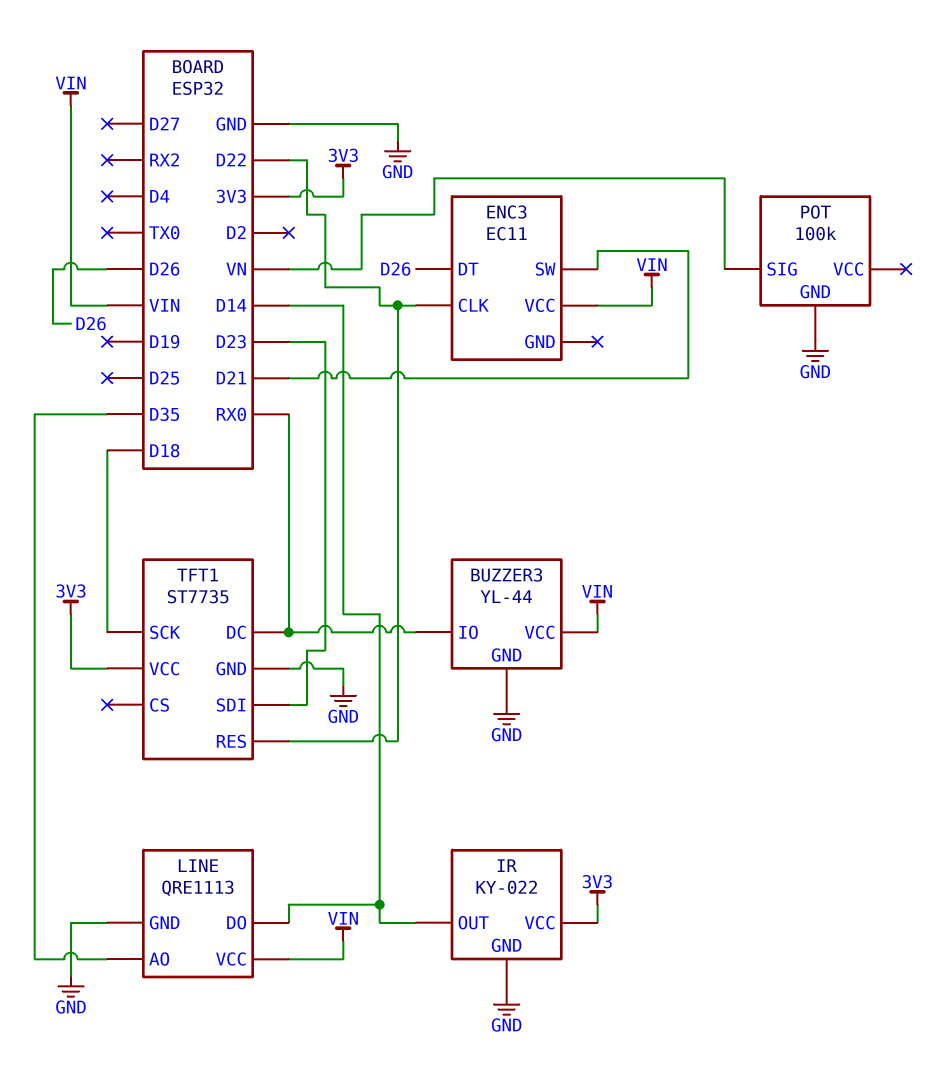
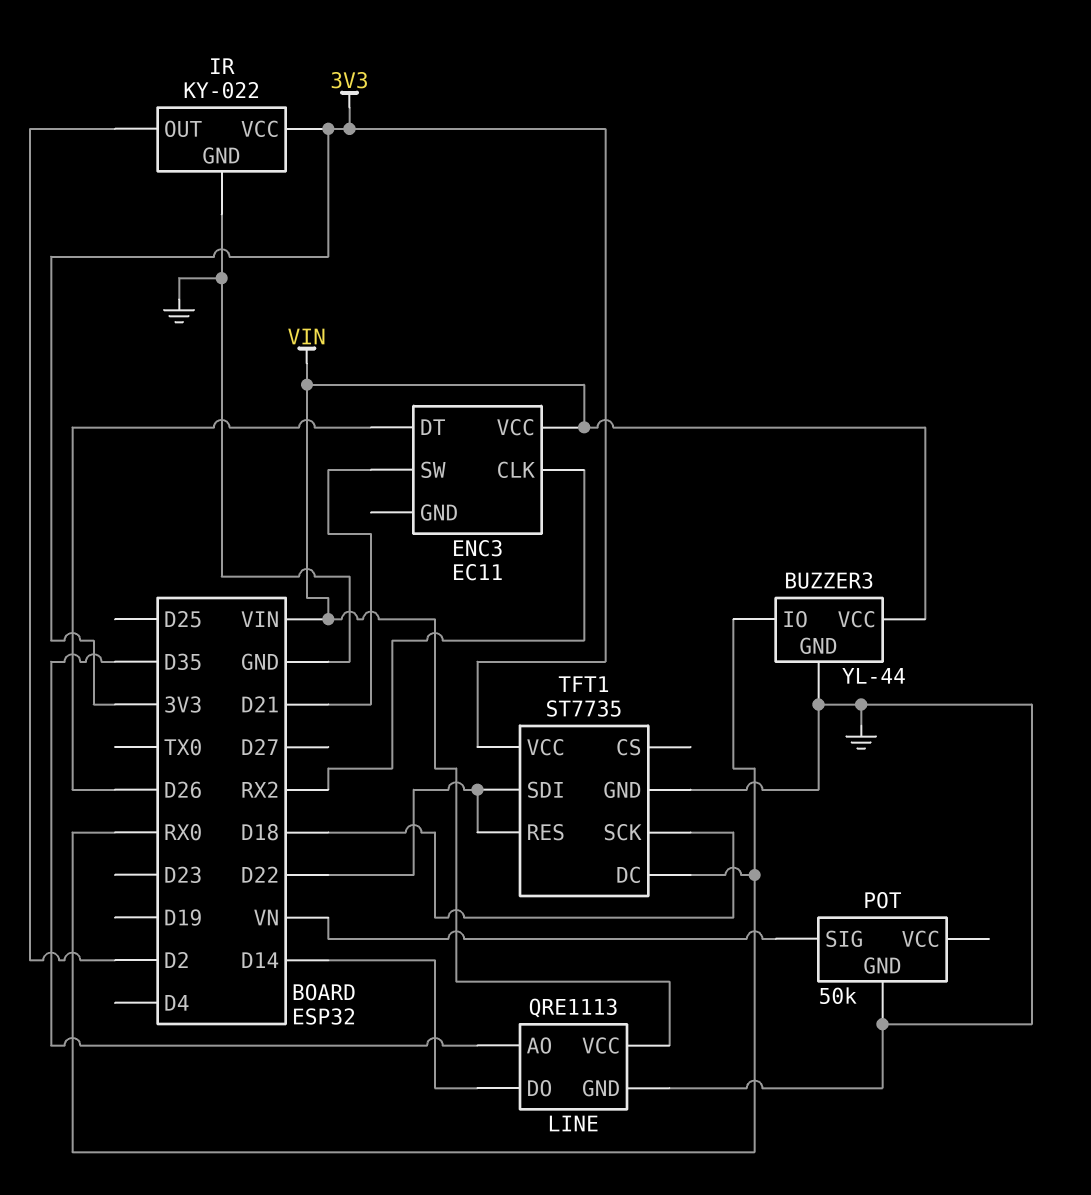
ENC3 pin CLK: D22 -> RX2
IR pin OUT: D14 -> D2
POT: 100k -> 50k
TFT1 pin SDI: D23 -> D22

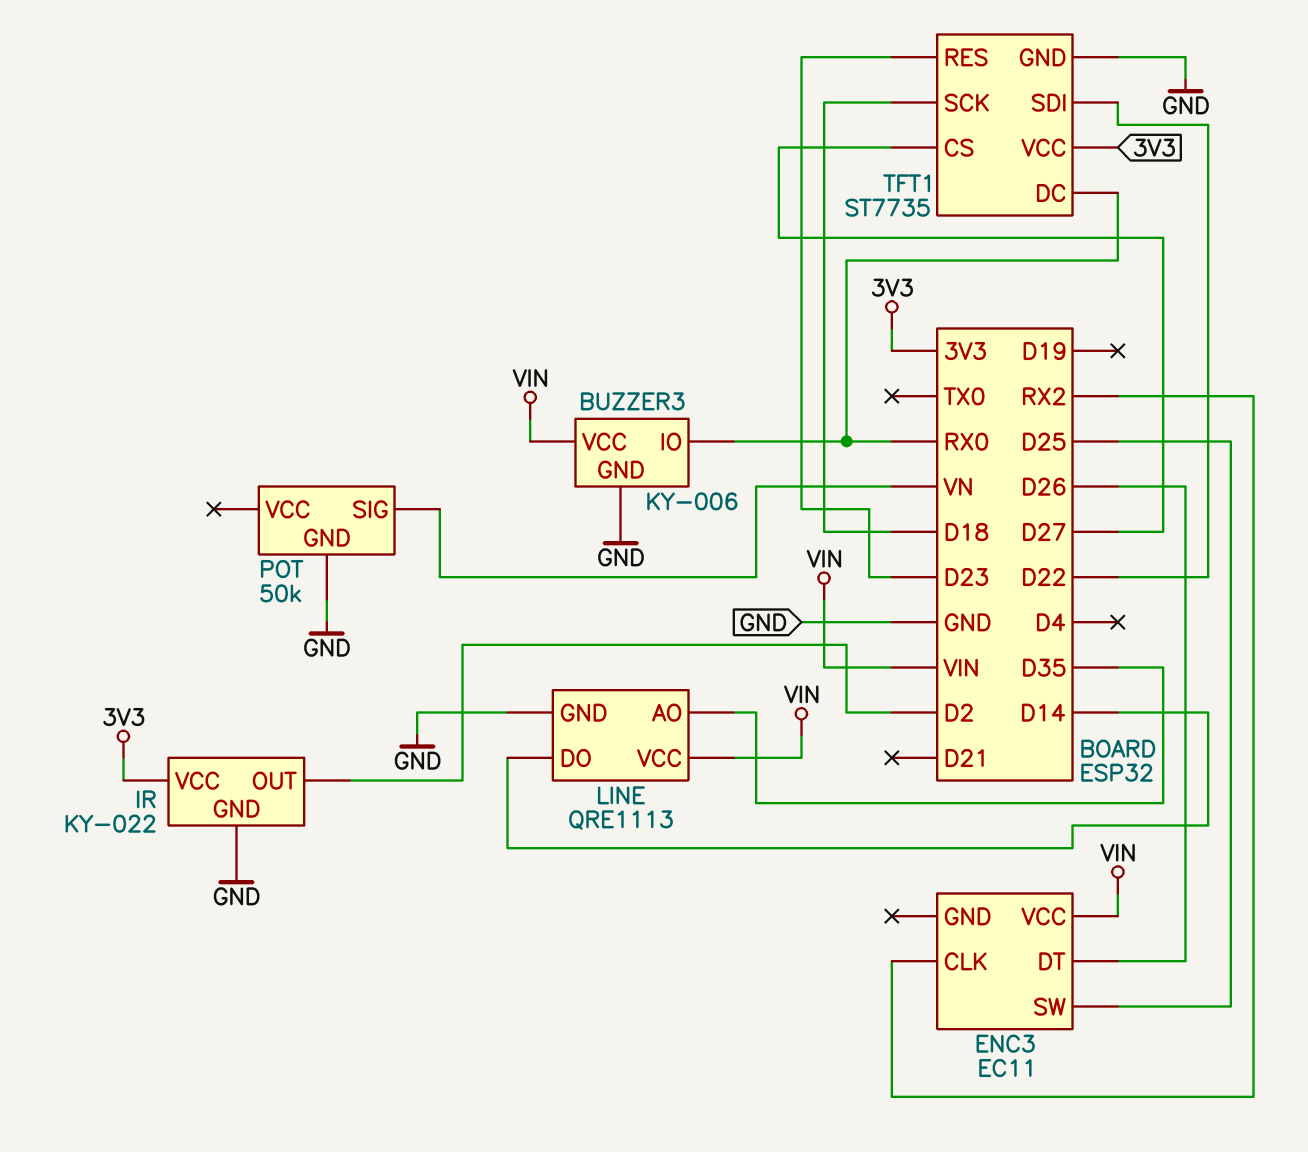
BUZZER3: YL-44 -> KY-006
ENC3 pin SW: D21 -> D25
TFT1 pin CS: none -> D27
TFT1 pin RES: D22 -> D23

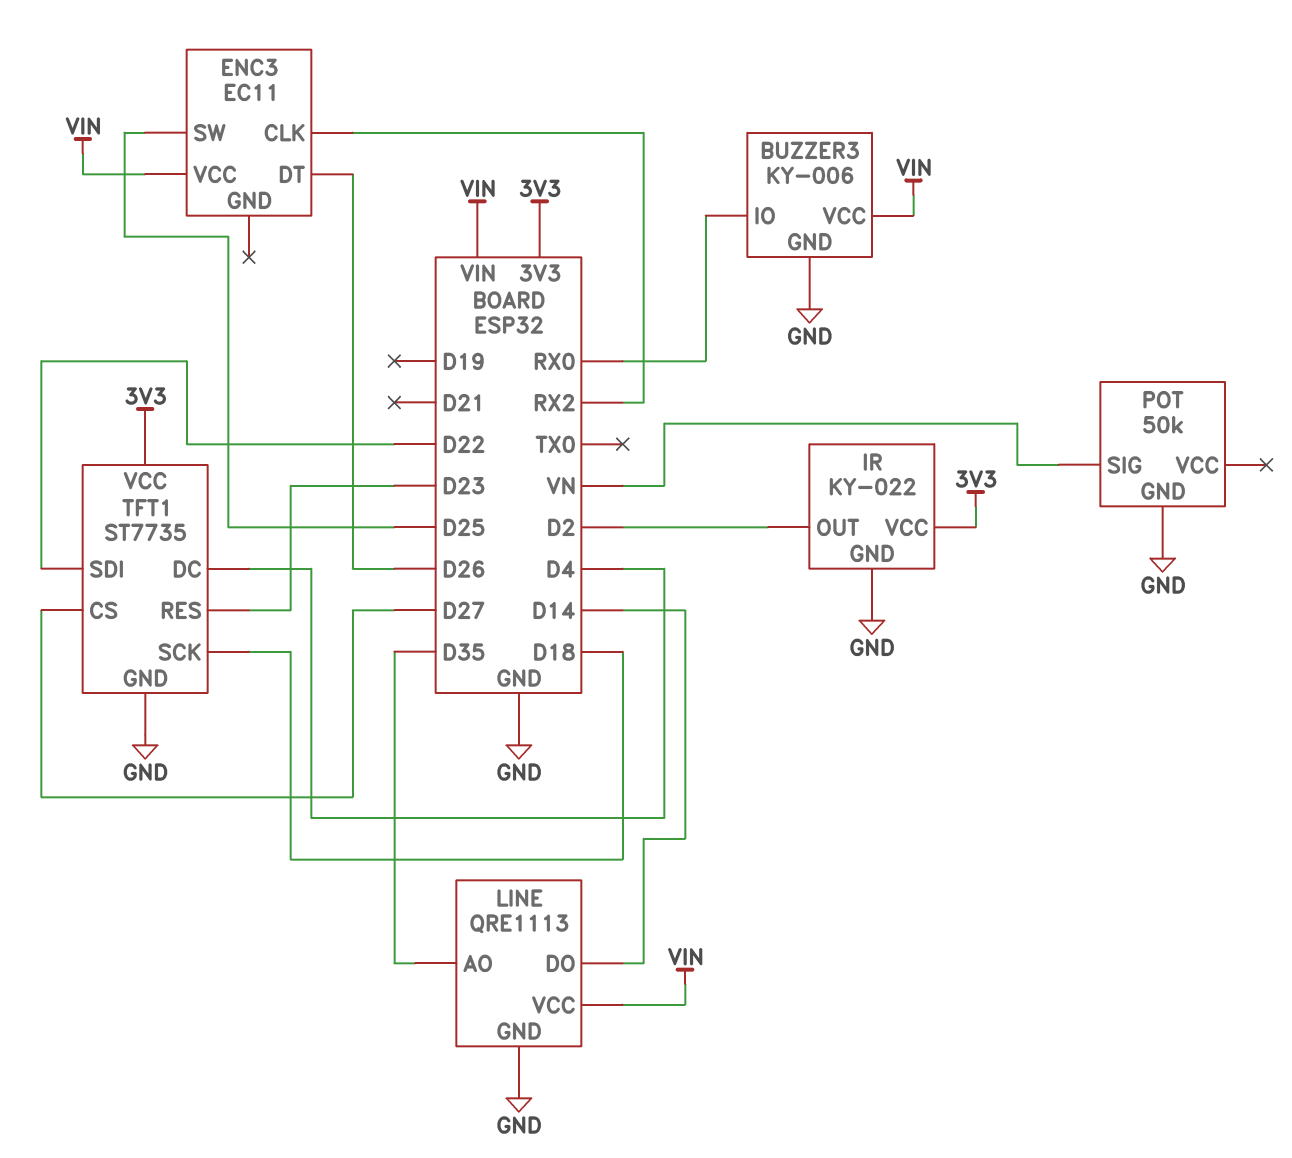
TFT1 pin DC: RX0 -> D4

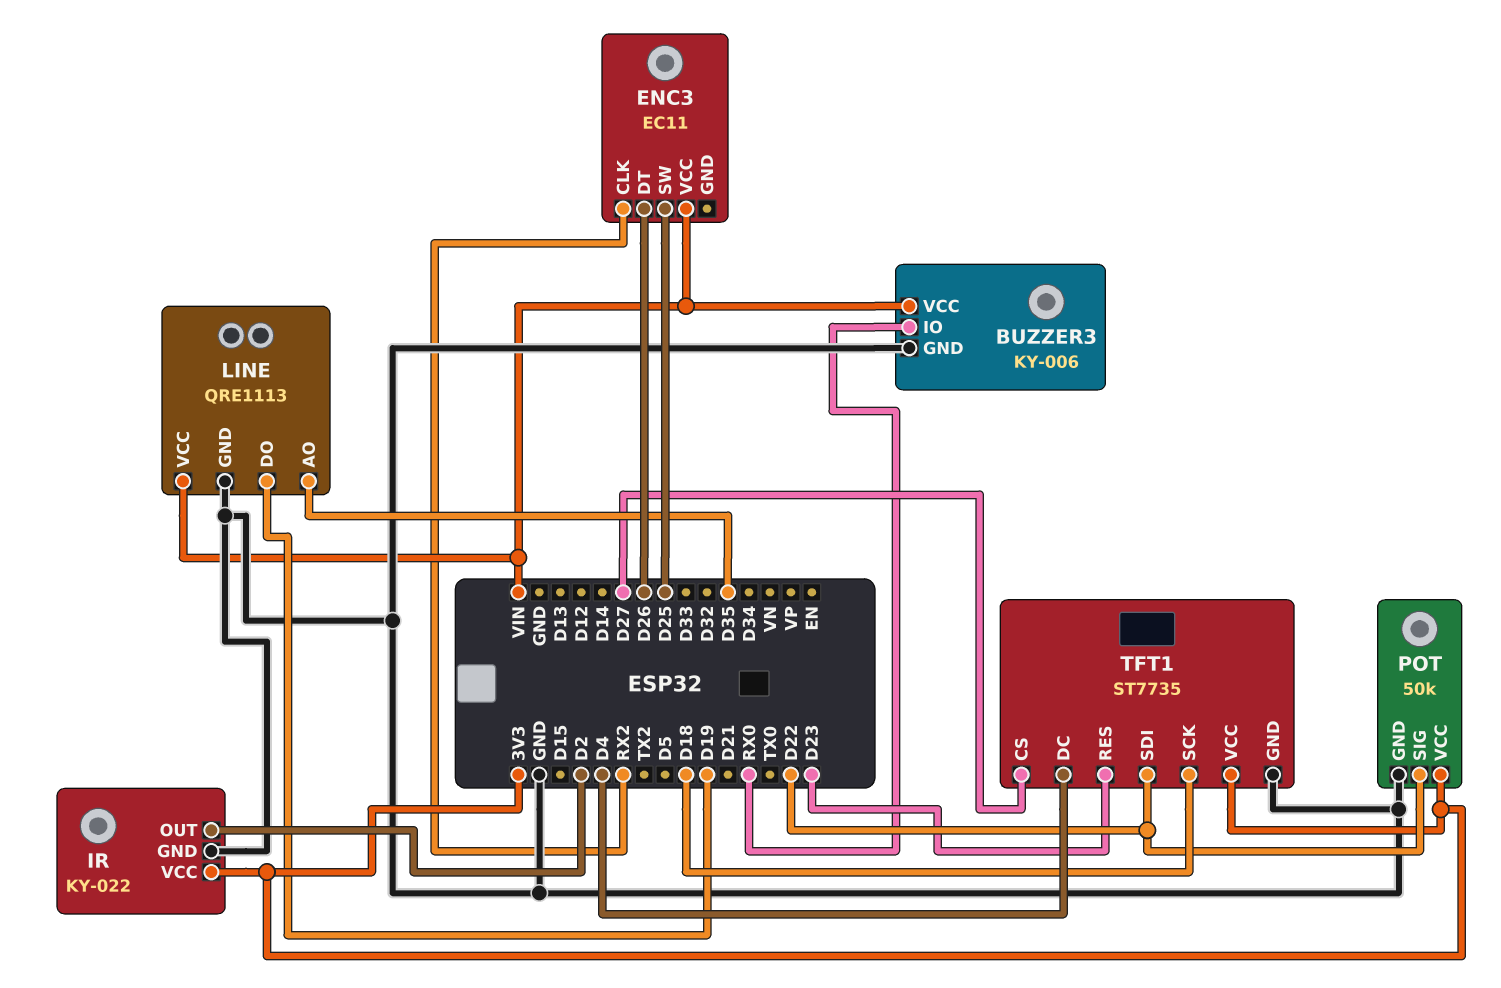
LINE pin DO: D14 -> D19
POT pin SIG: VN -> D22
POT pin VCC: none -> 3V3

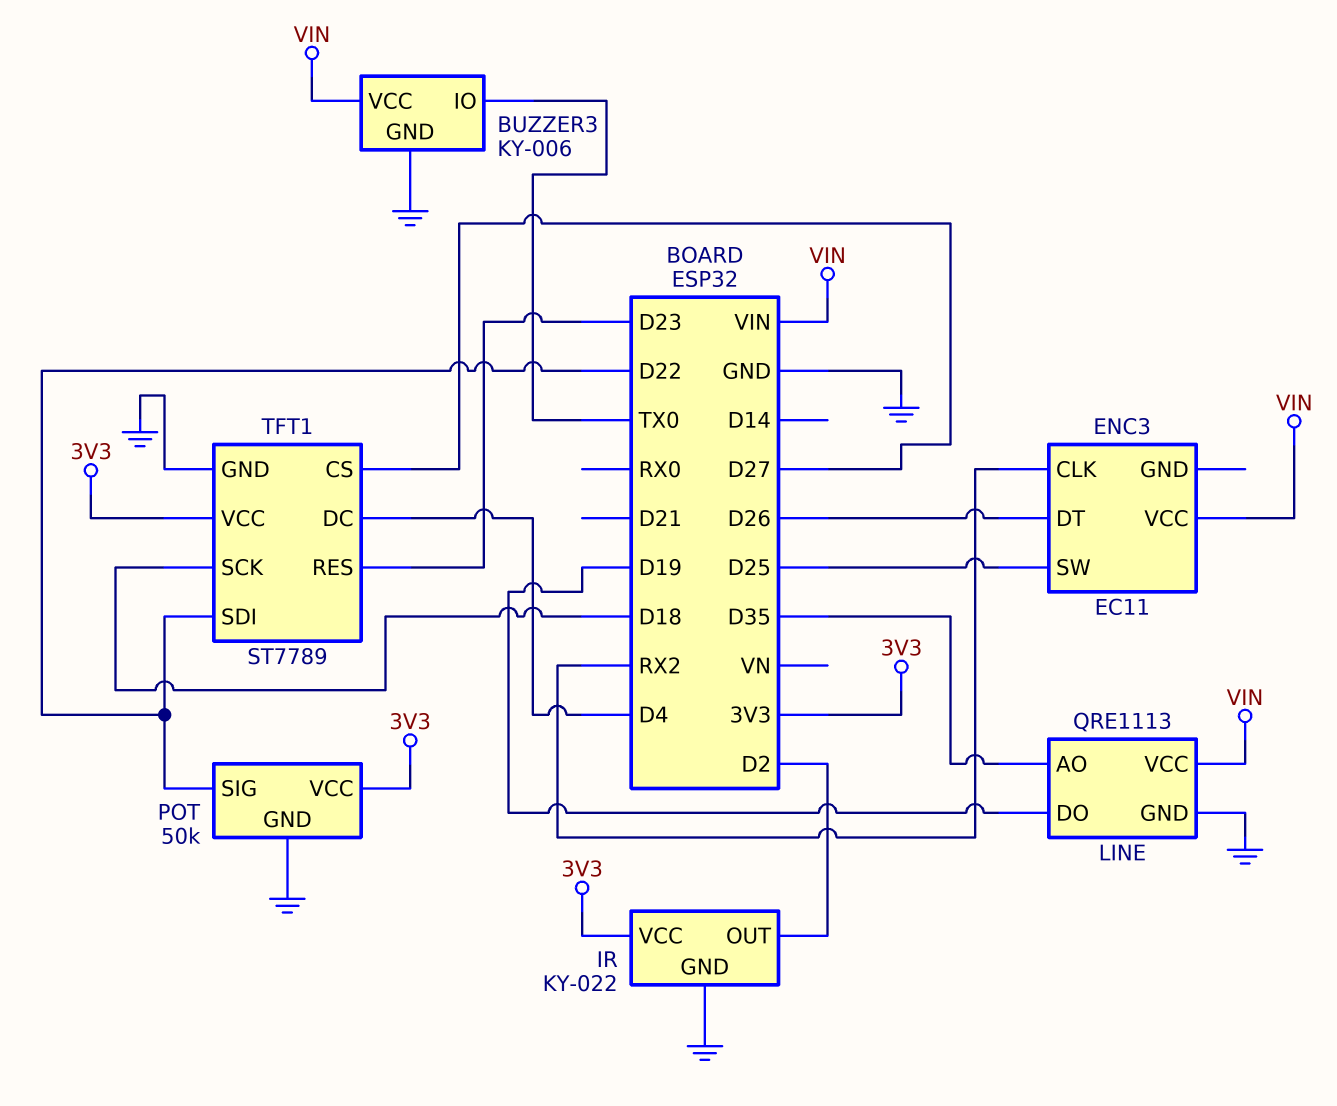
BUZZER3 pin IO: RX0 -> TX0
TFT1: ST7735 -> ST7789

